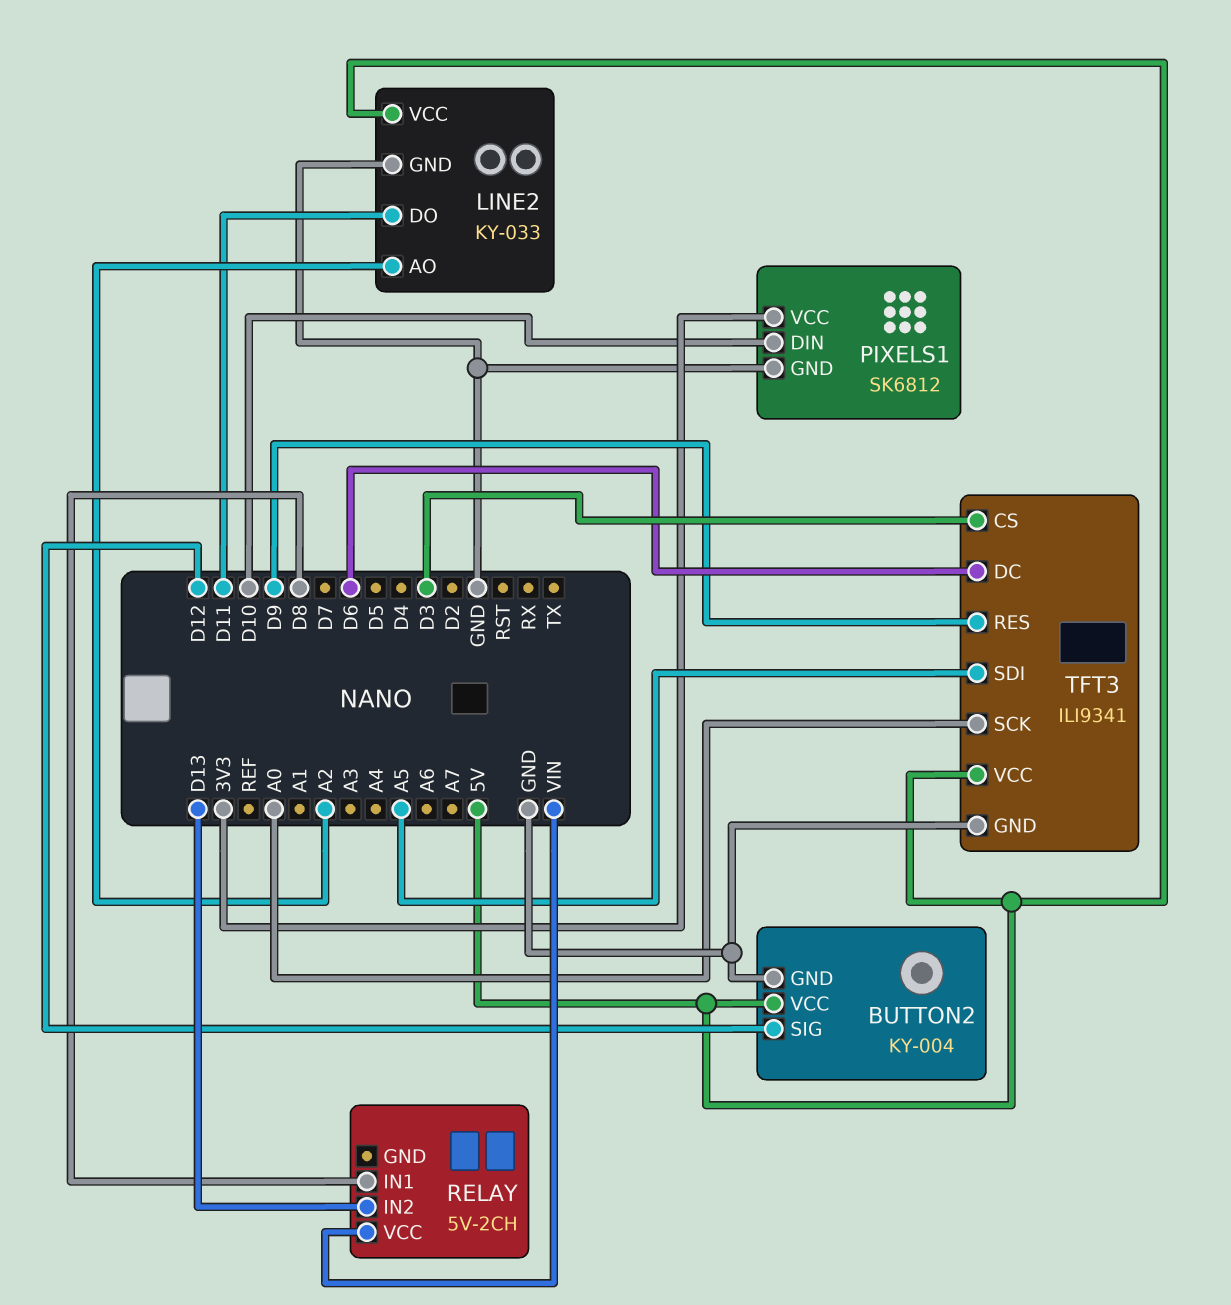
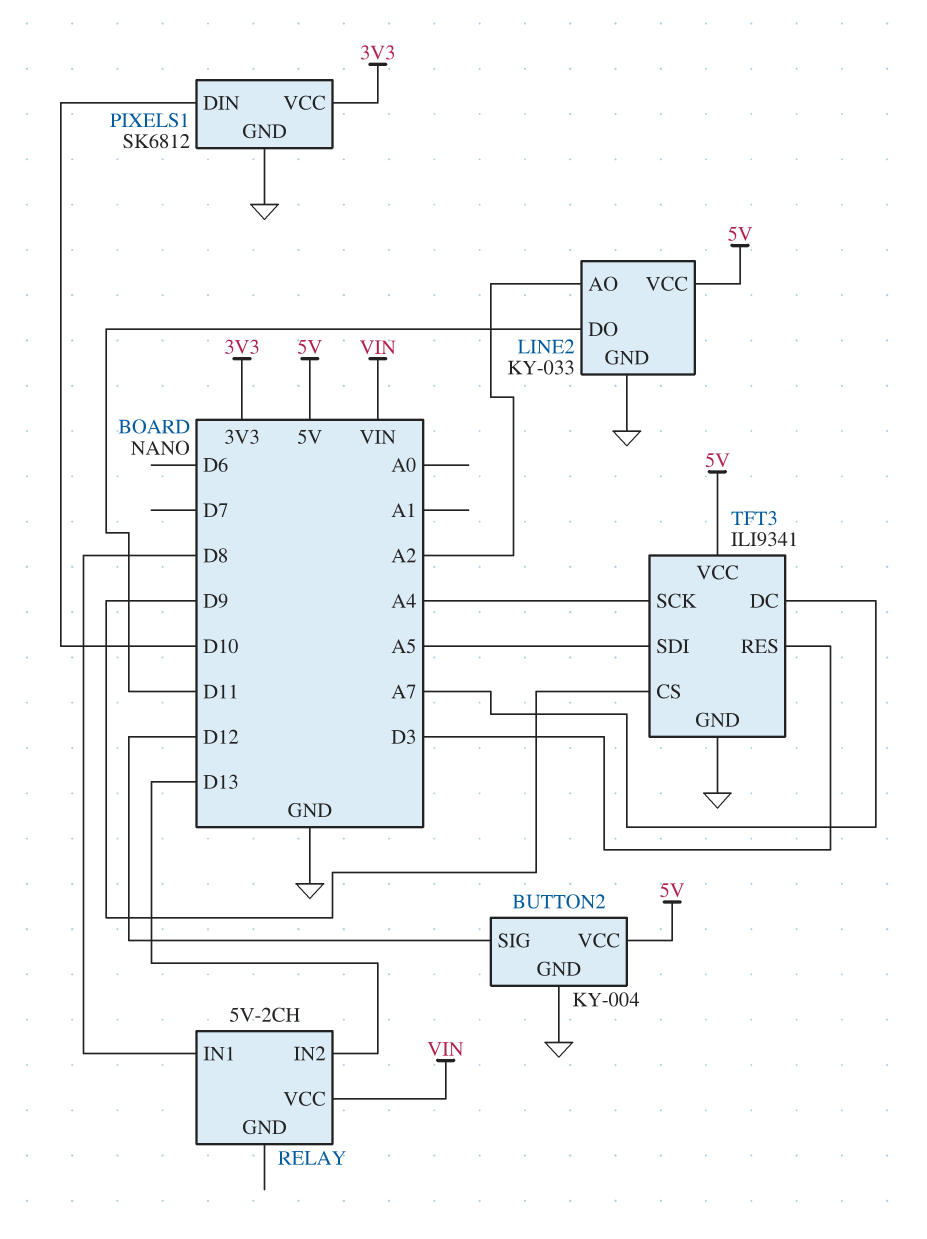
TFT3 pin CS: D3 -> D9
TFT3 pin DC: D6 -> A7
TFT3 pin RES: D9 -> D3
TFT3 pin SCK: A0 -> A4

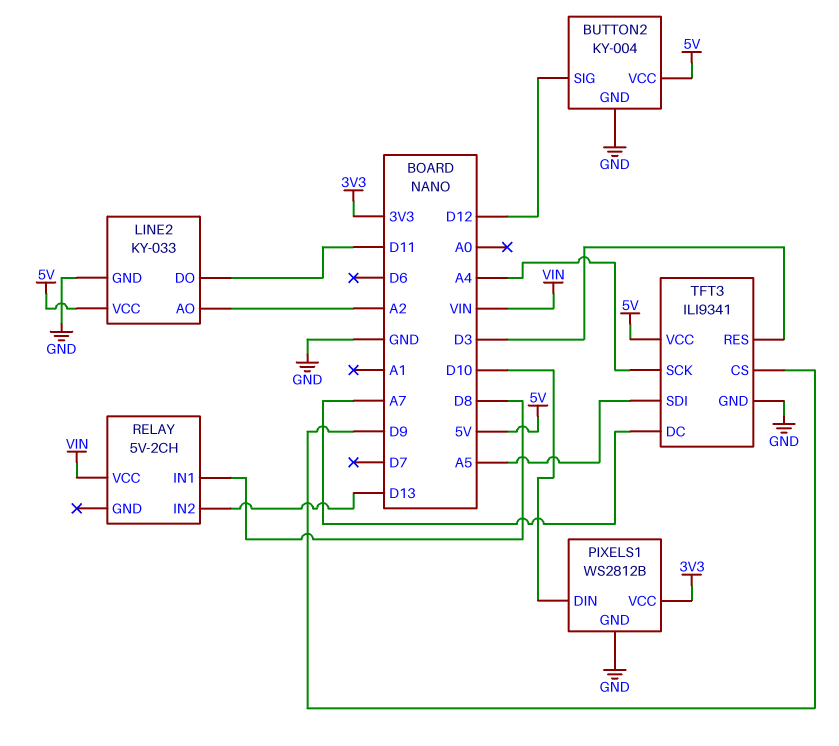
PIXELS1: SK6812 -> WS2812B

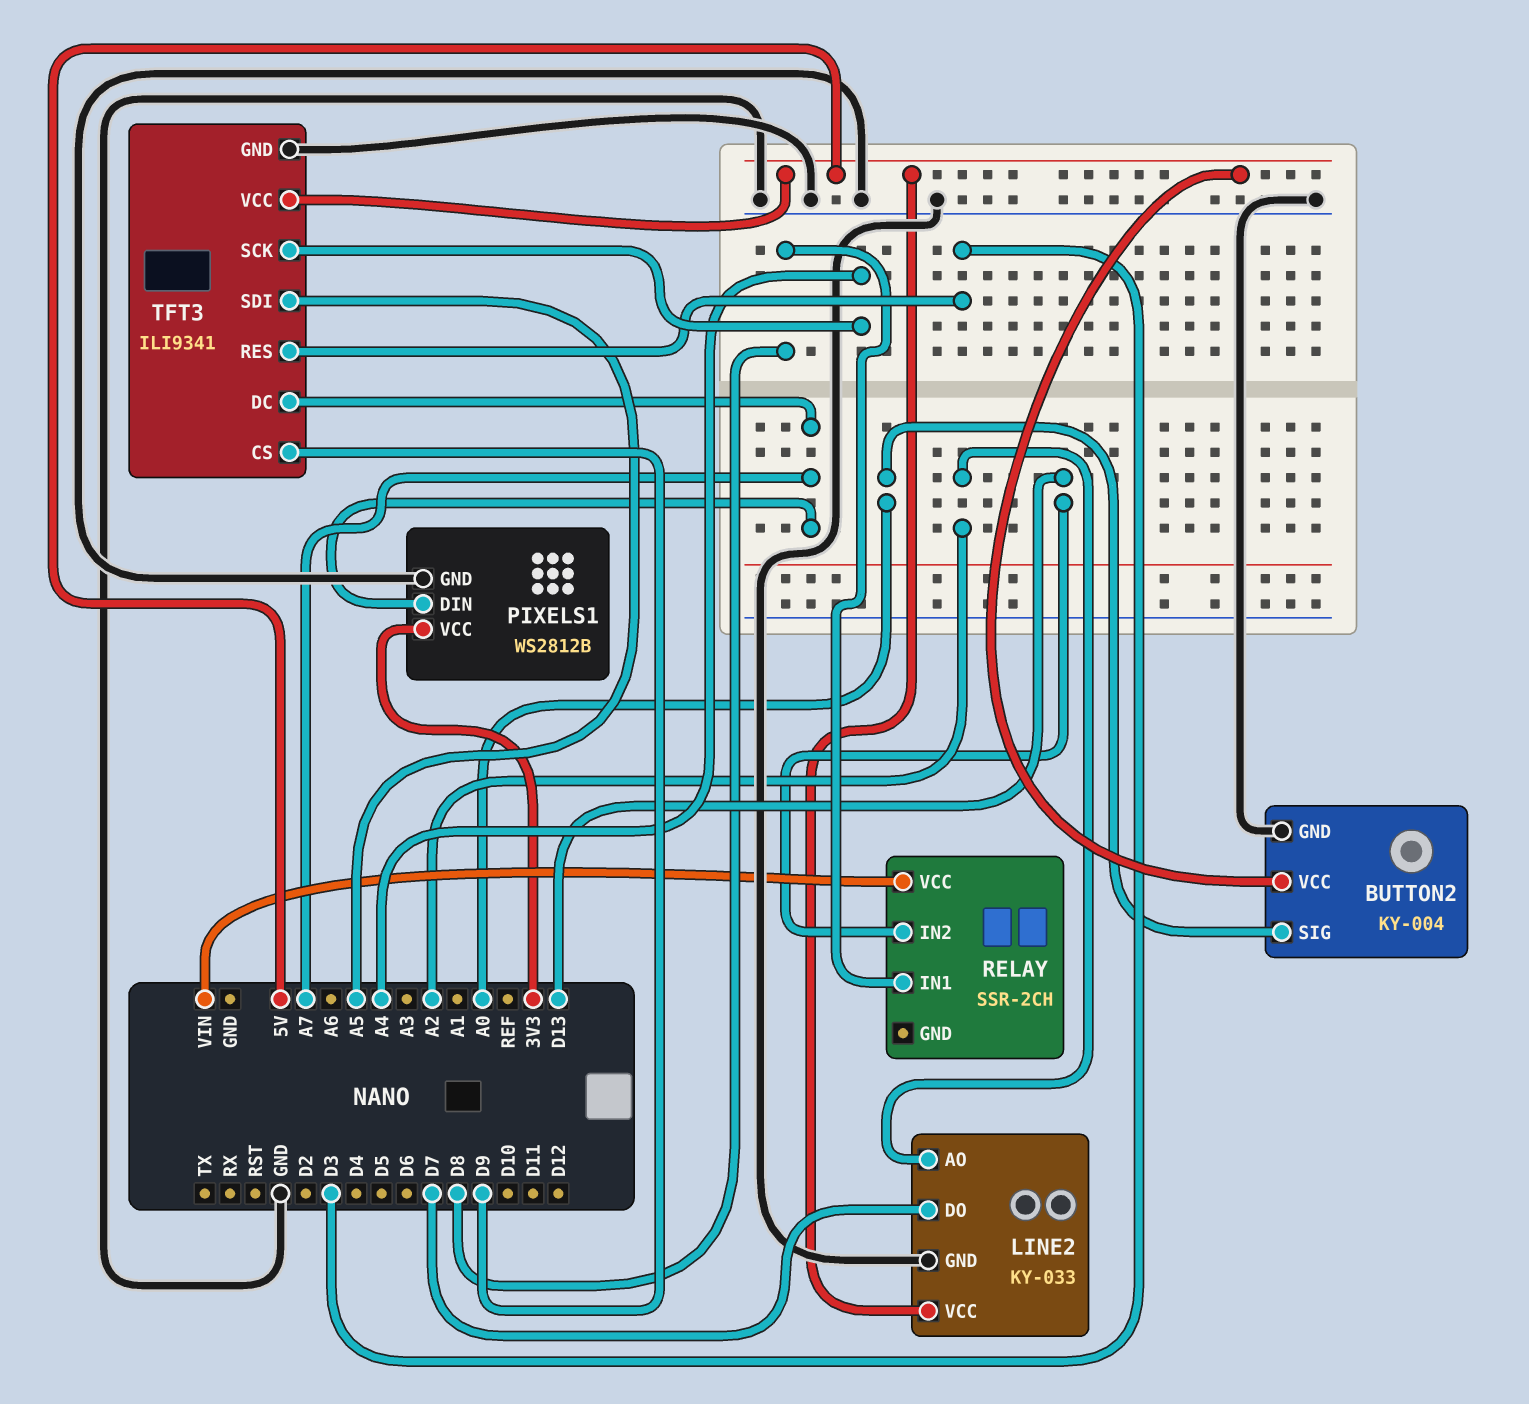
BUTTON2 pin SIG: D12 -> A0
LINE2 pin DO: D11 -> D7
PIXELS1 pin DIN: D10 -> A7
RELAY: 5V-2CH -> SSR-2CH

